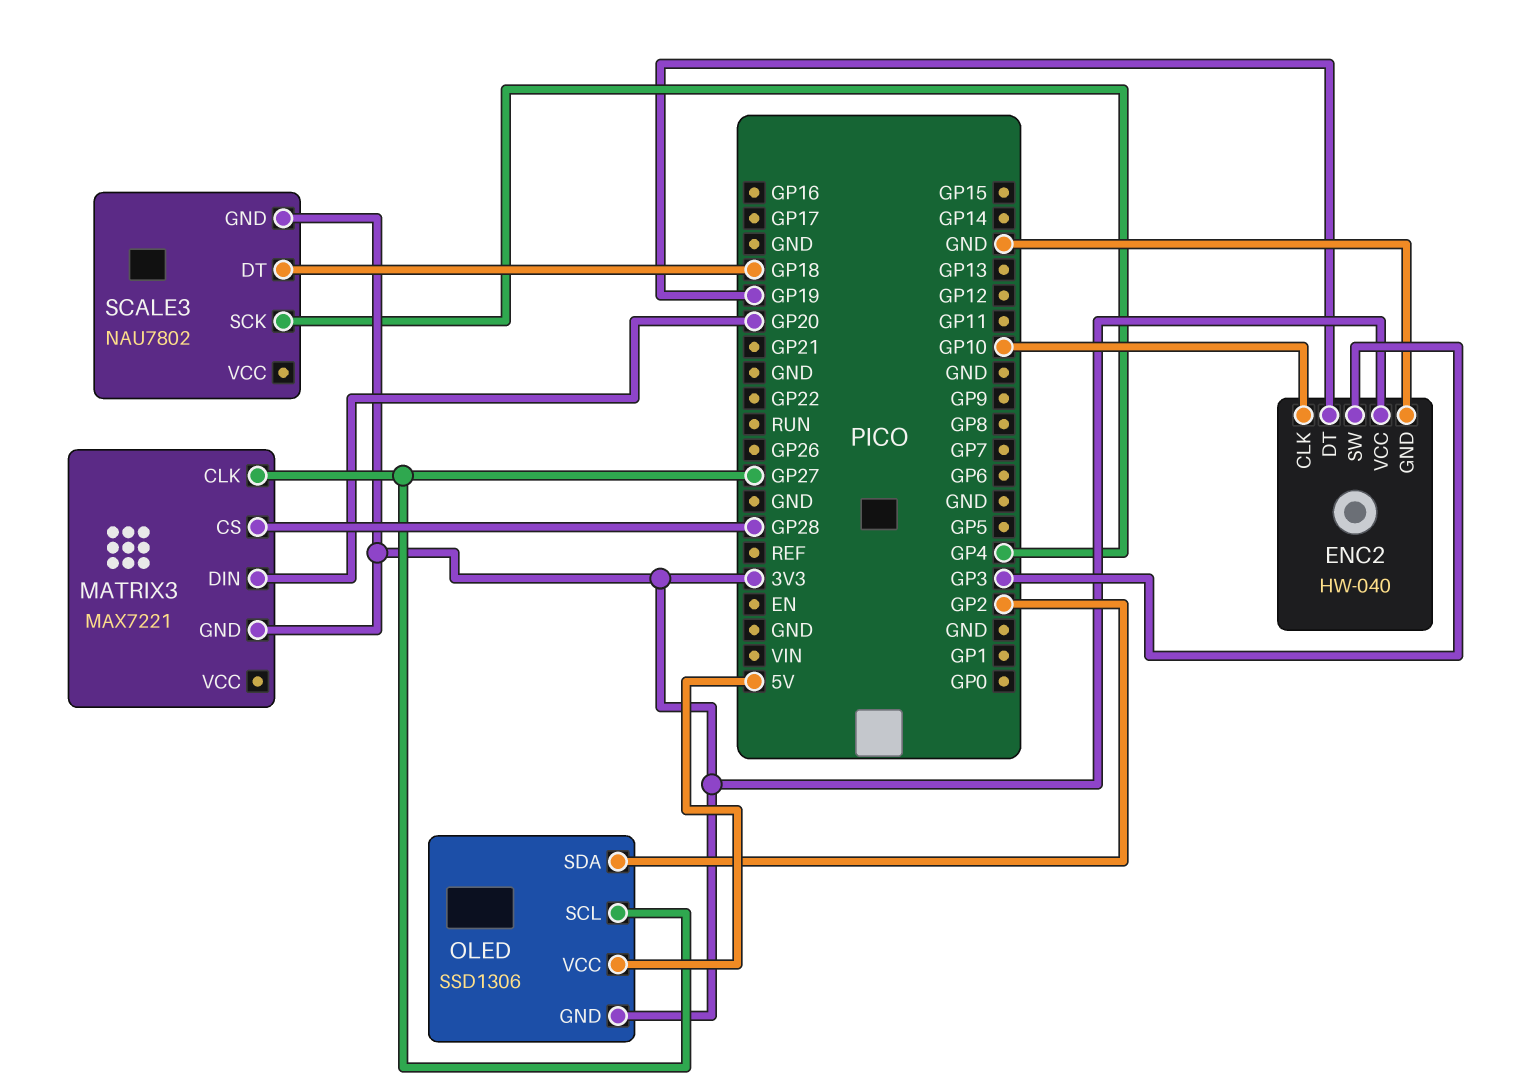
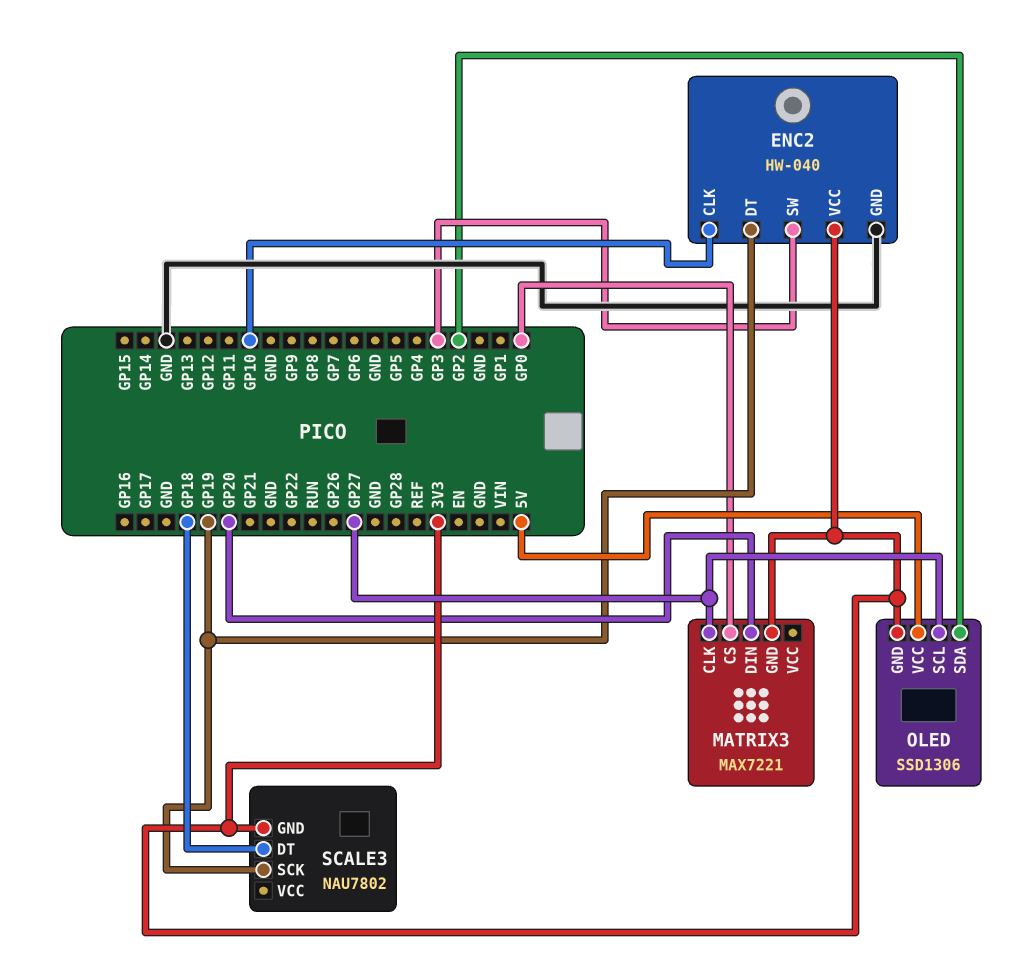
MATRIX3 pin CS: GP28 -> GP0
SCALE3 pin SCK: GP4 -> GP19

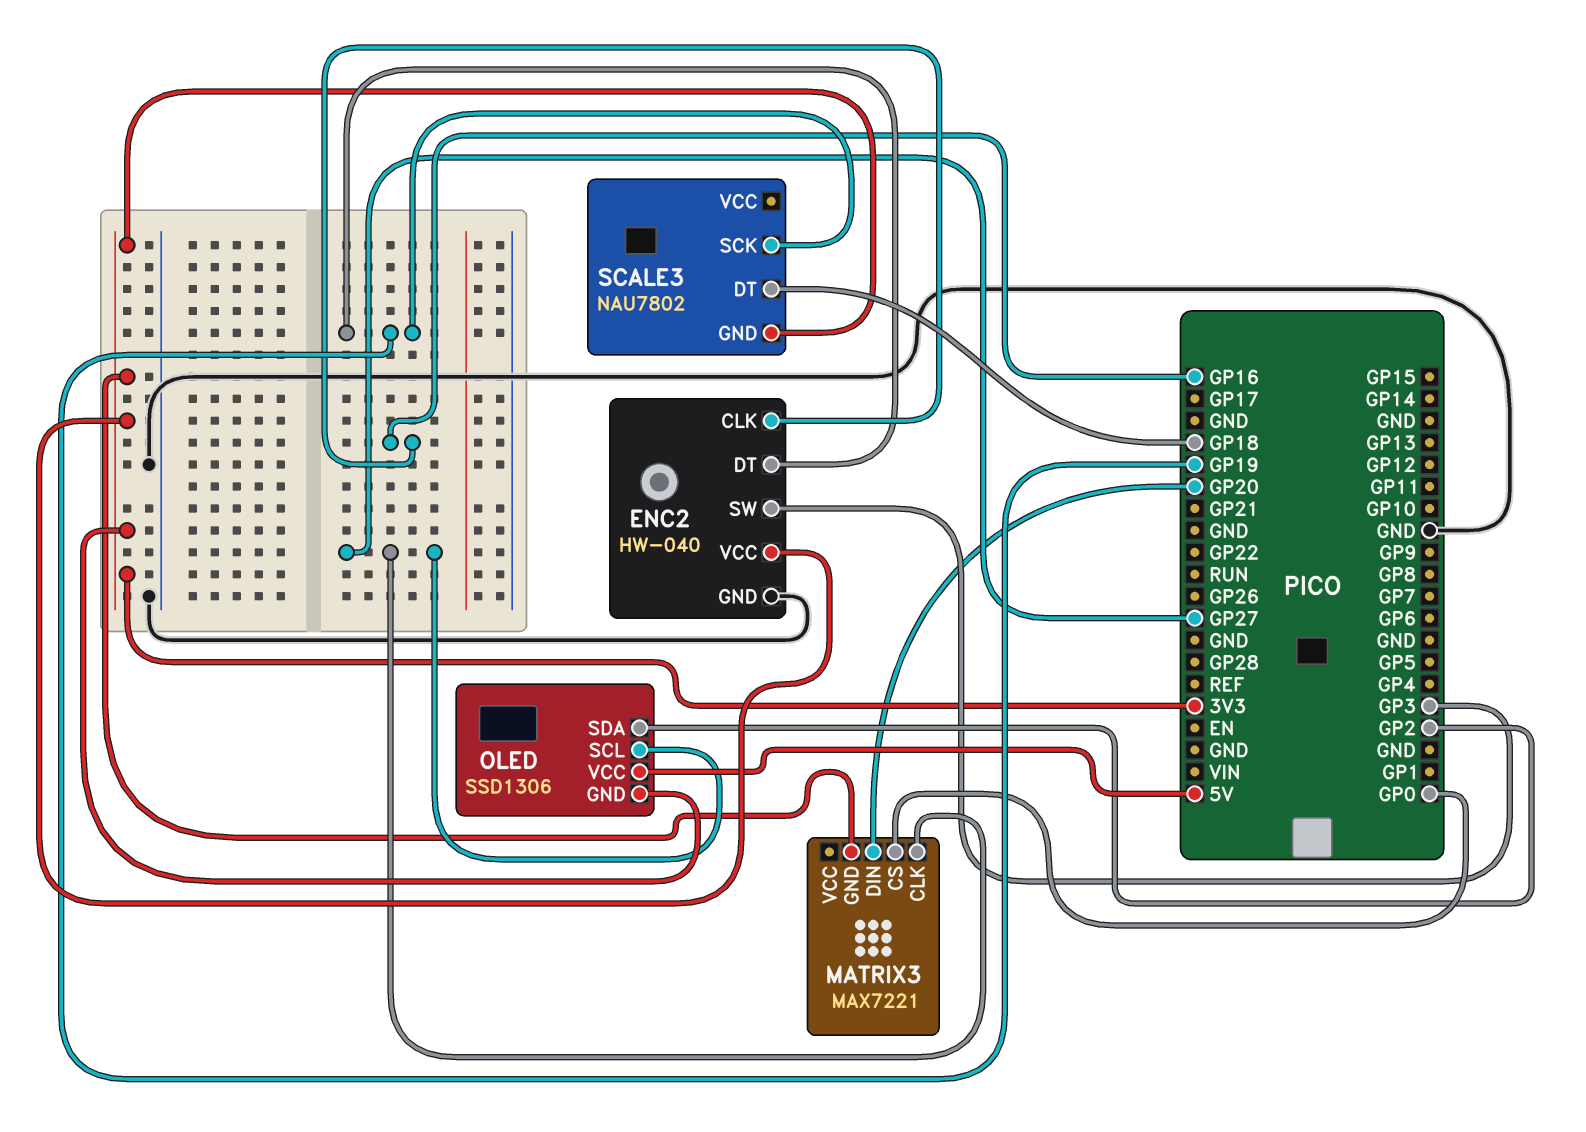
ENC2 pin CLK: GP10 -> GP16

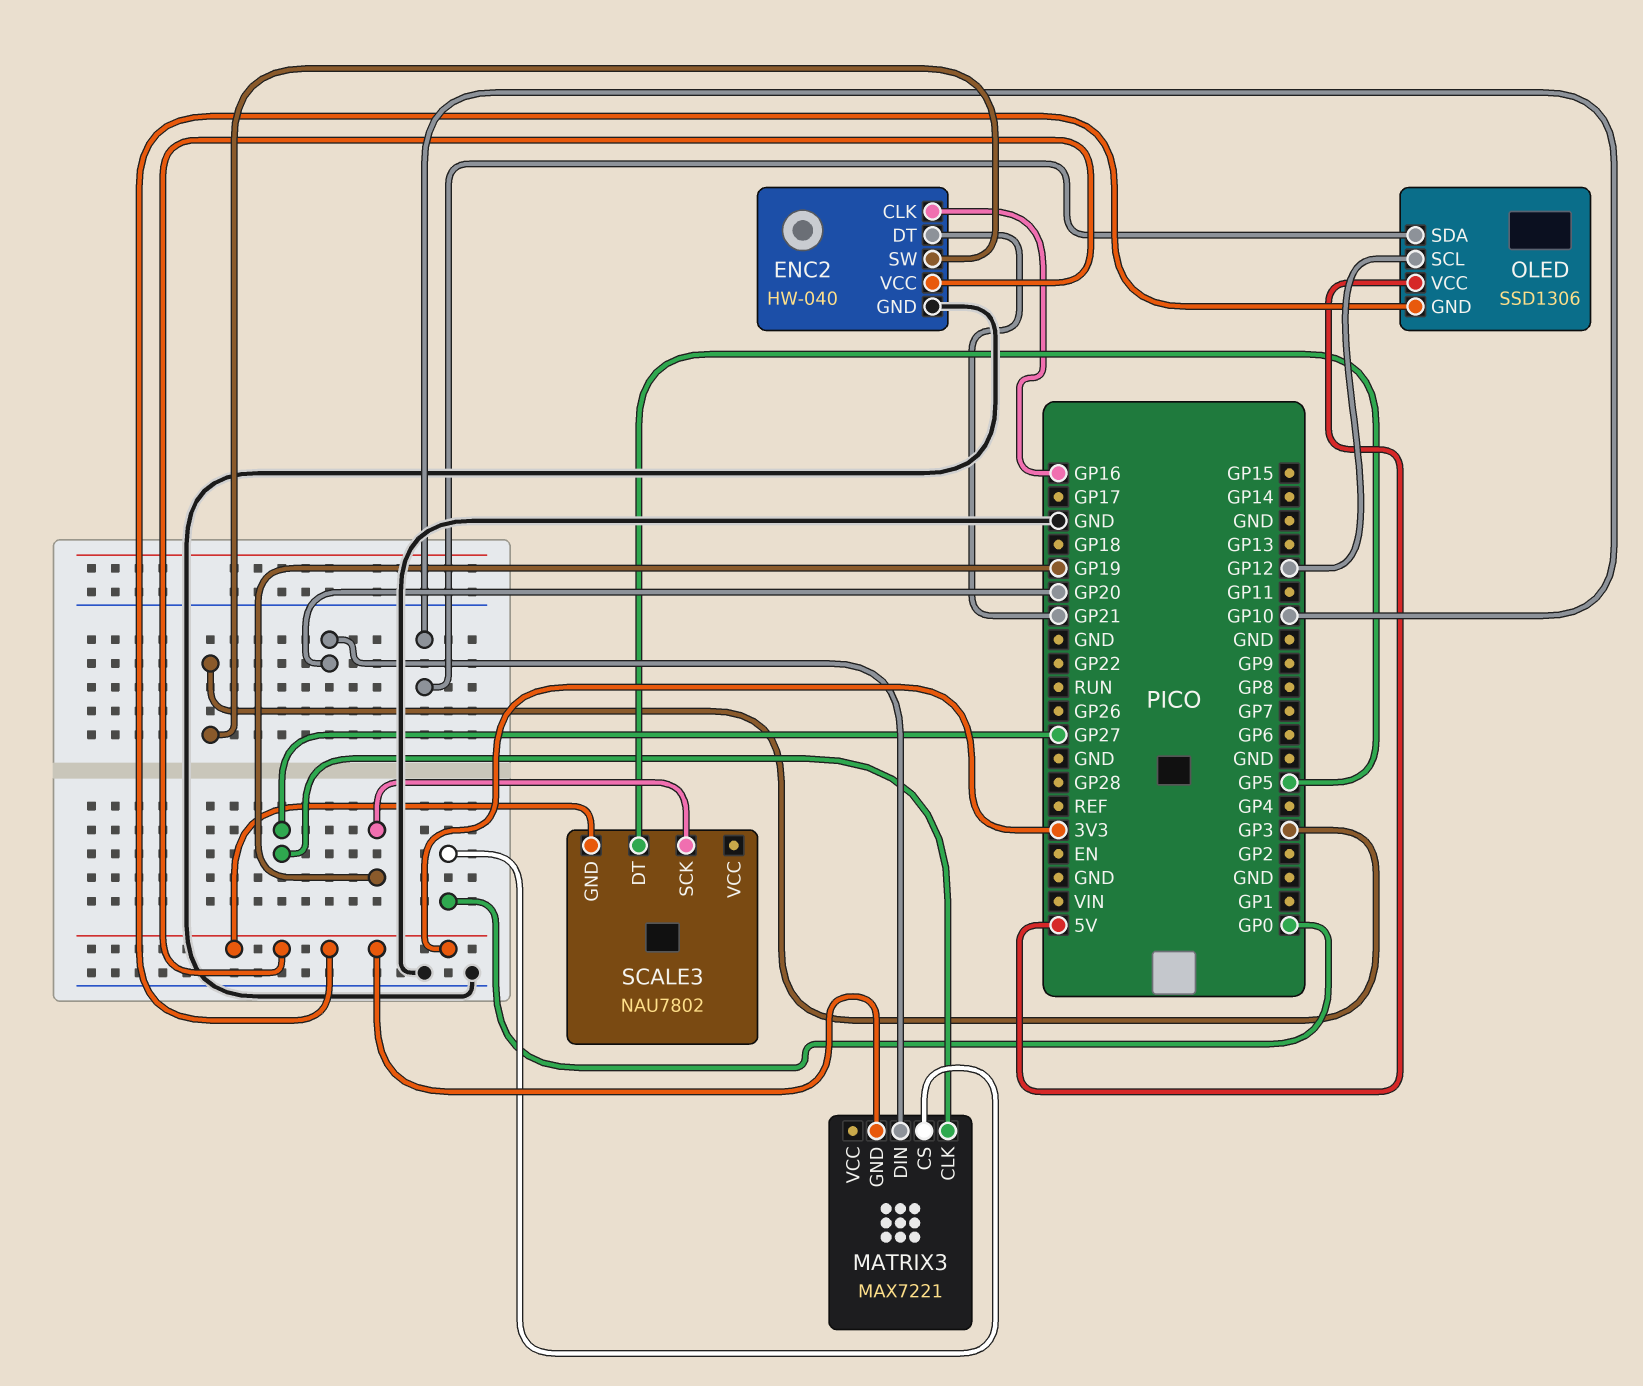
ENC2 pin DT: GP19 -> GP21
OLED pin SCL: GP27 -> GP12
OLED pin SDA: GP2 -> GP10
SCALE3 pin DT: GP18 -> GP5

